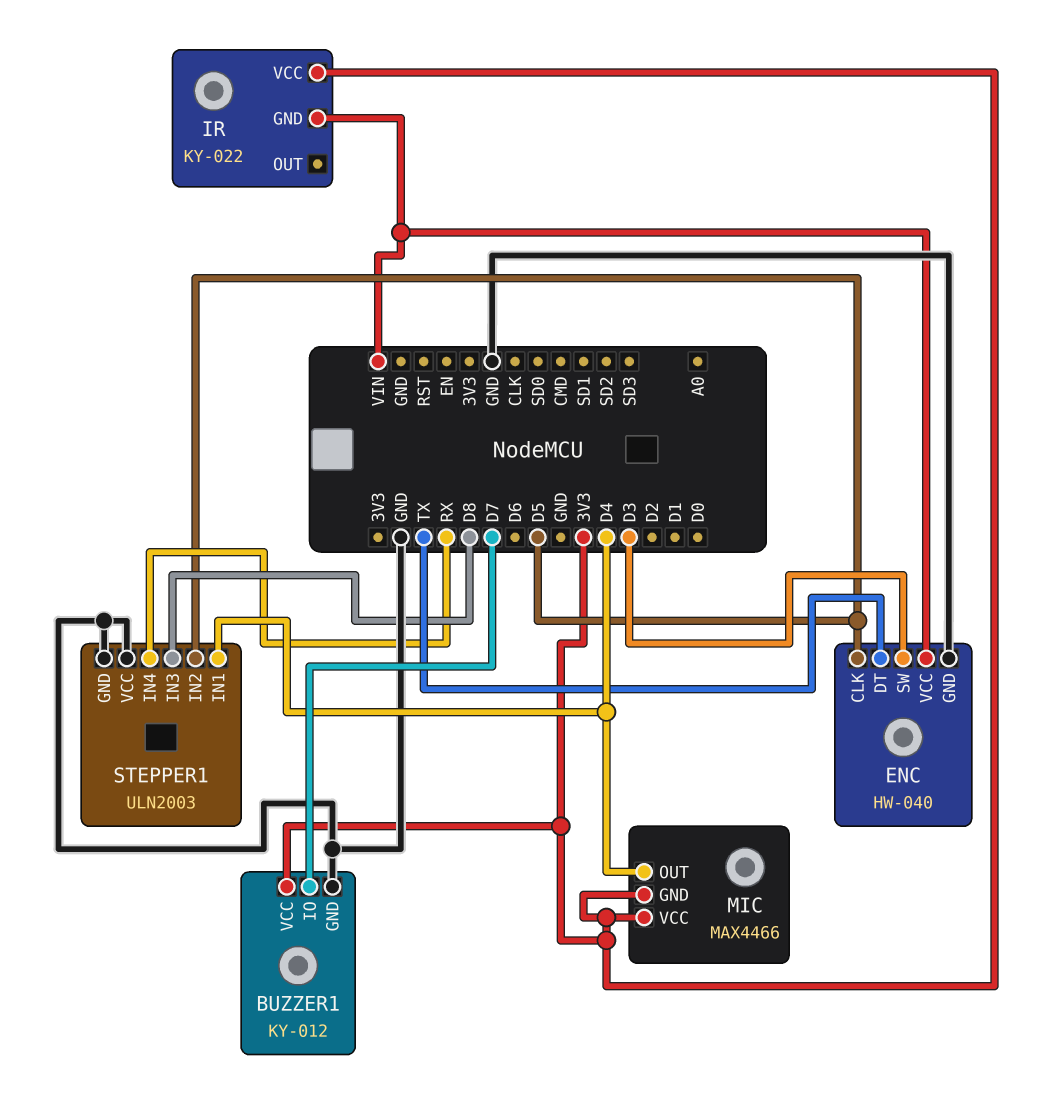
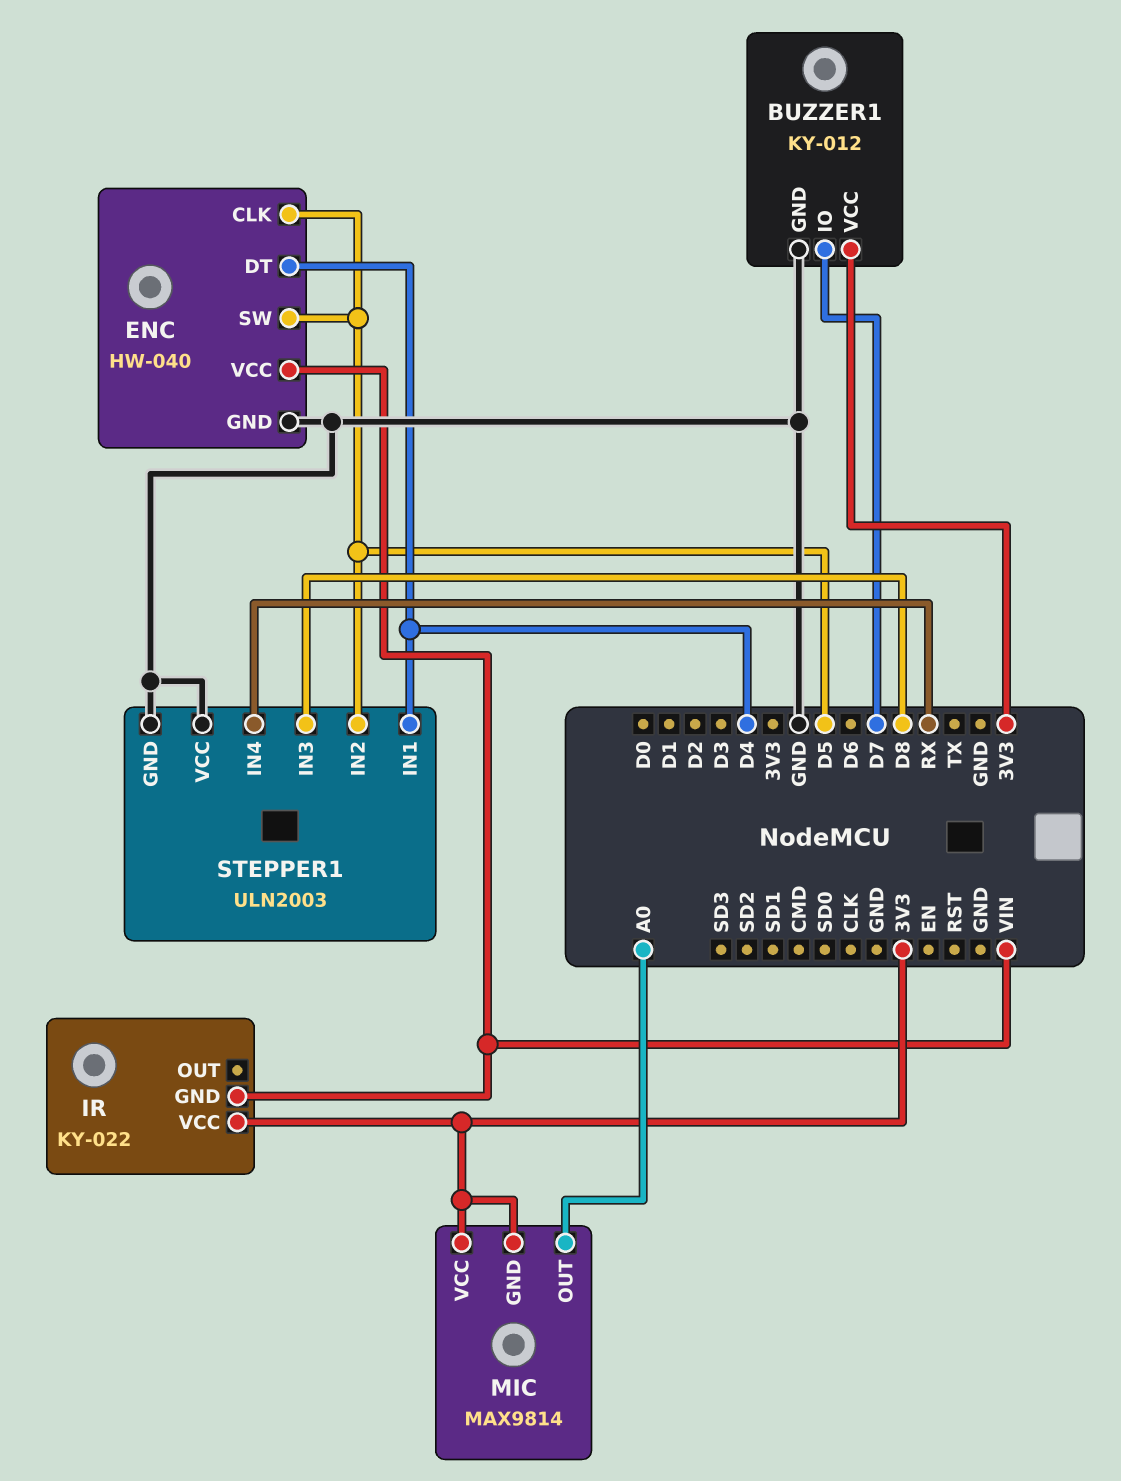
ENC pin DT: TX -> D4
ENC pin SW: D3 -> D5
MIC: MAX4466 -> MAX9814
MIC pin OUT: D4 -> A0

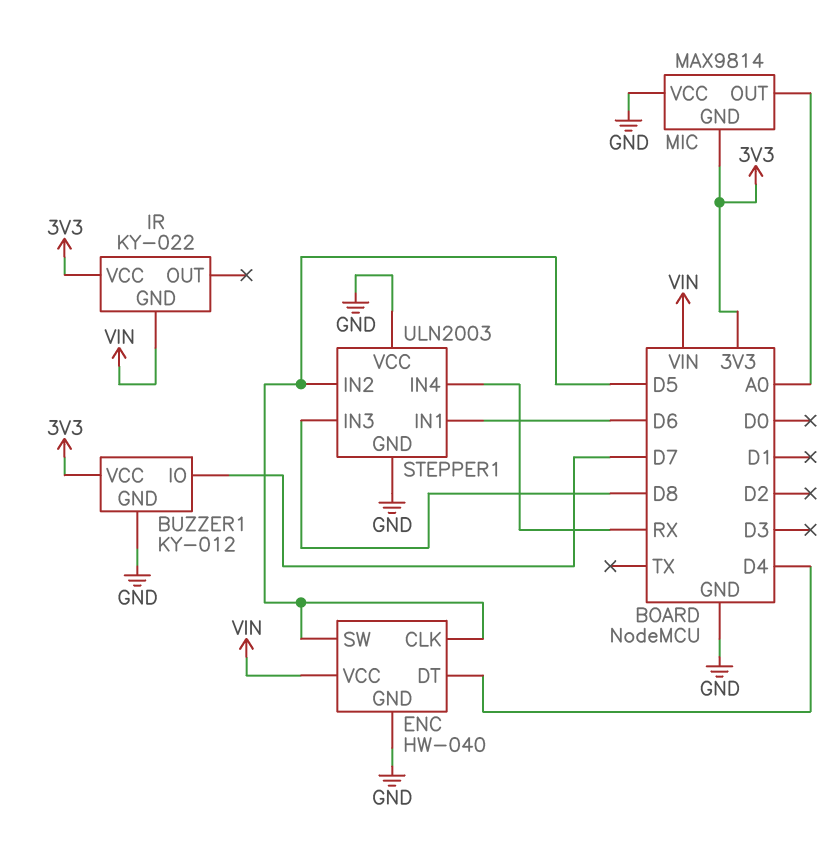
MIC pin VCC: 3V3 -> GND
STEPPER1 pin IN1: D4 -> D6

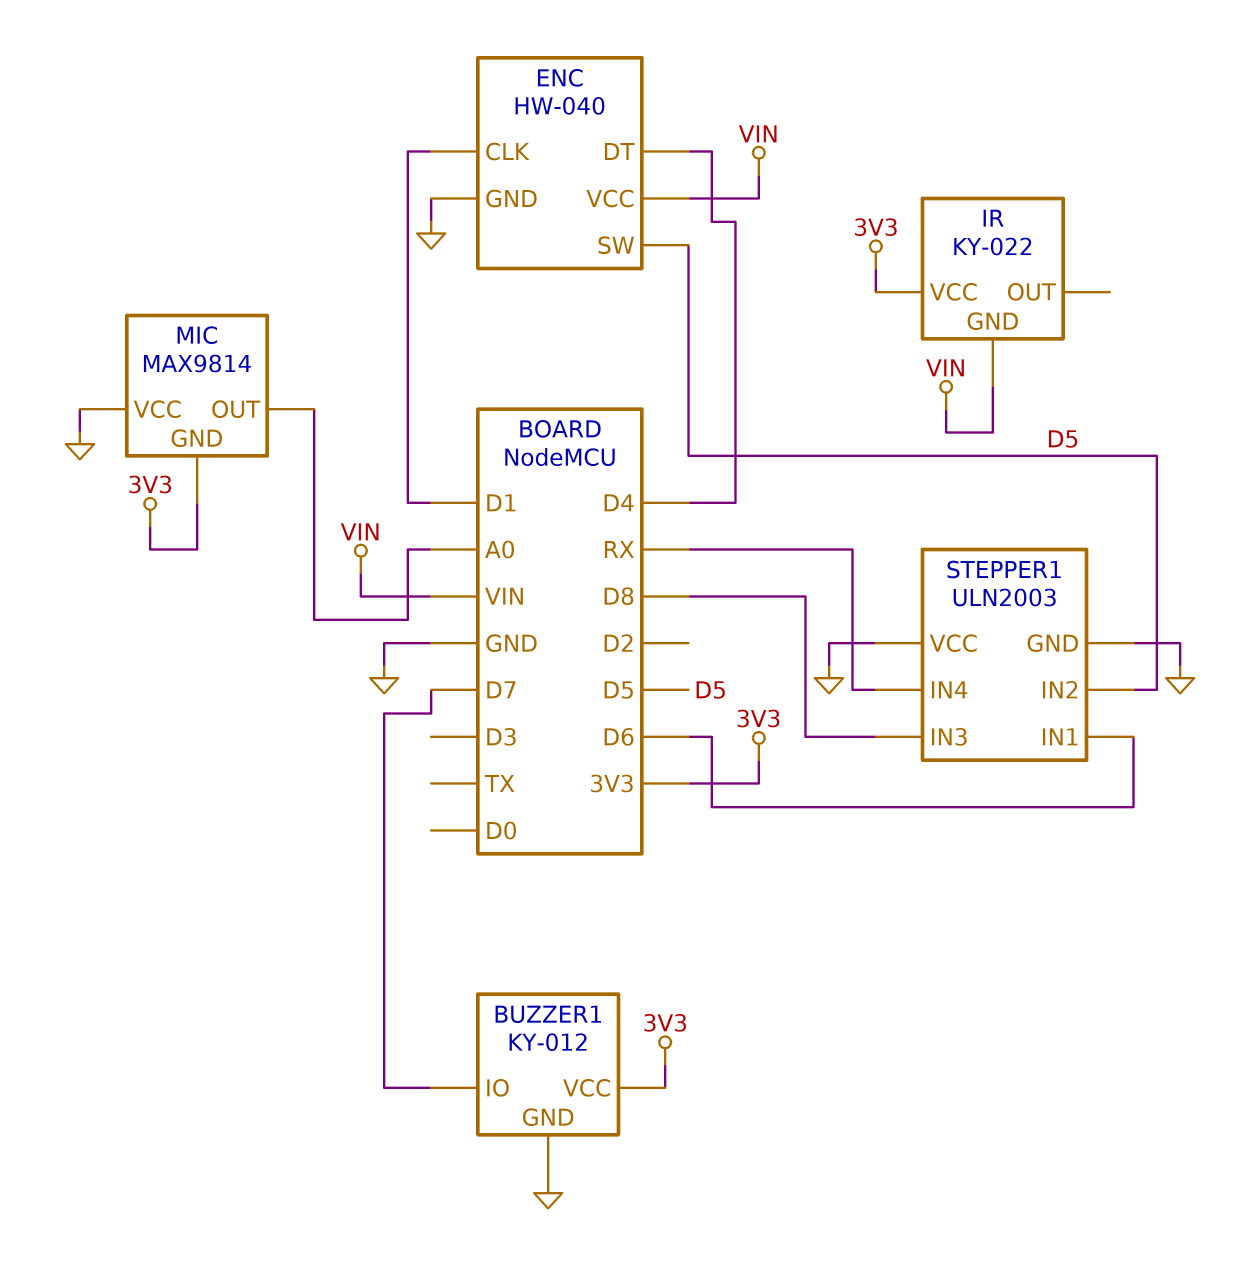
ENC pin CLK: D5 -> D1

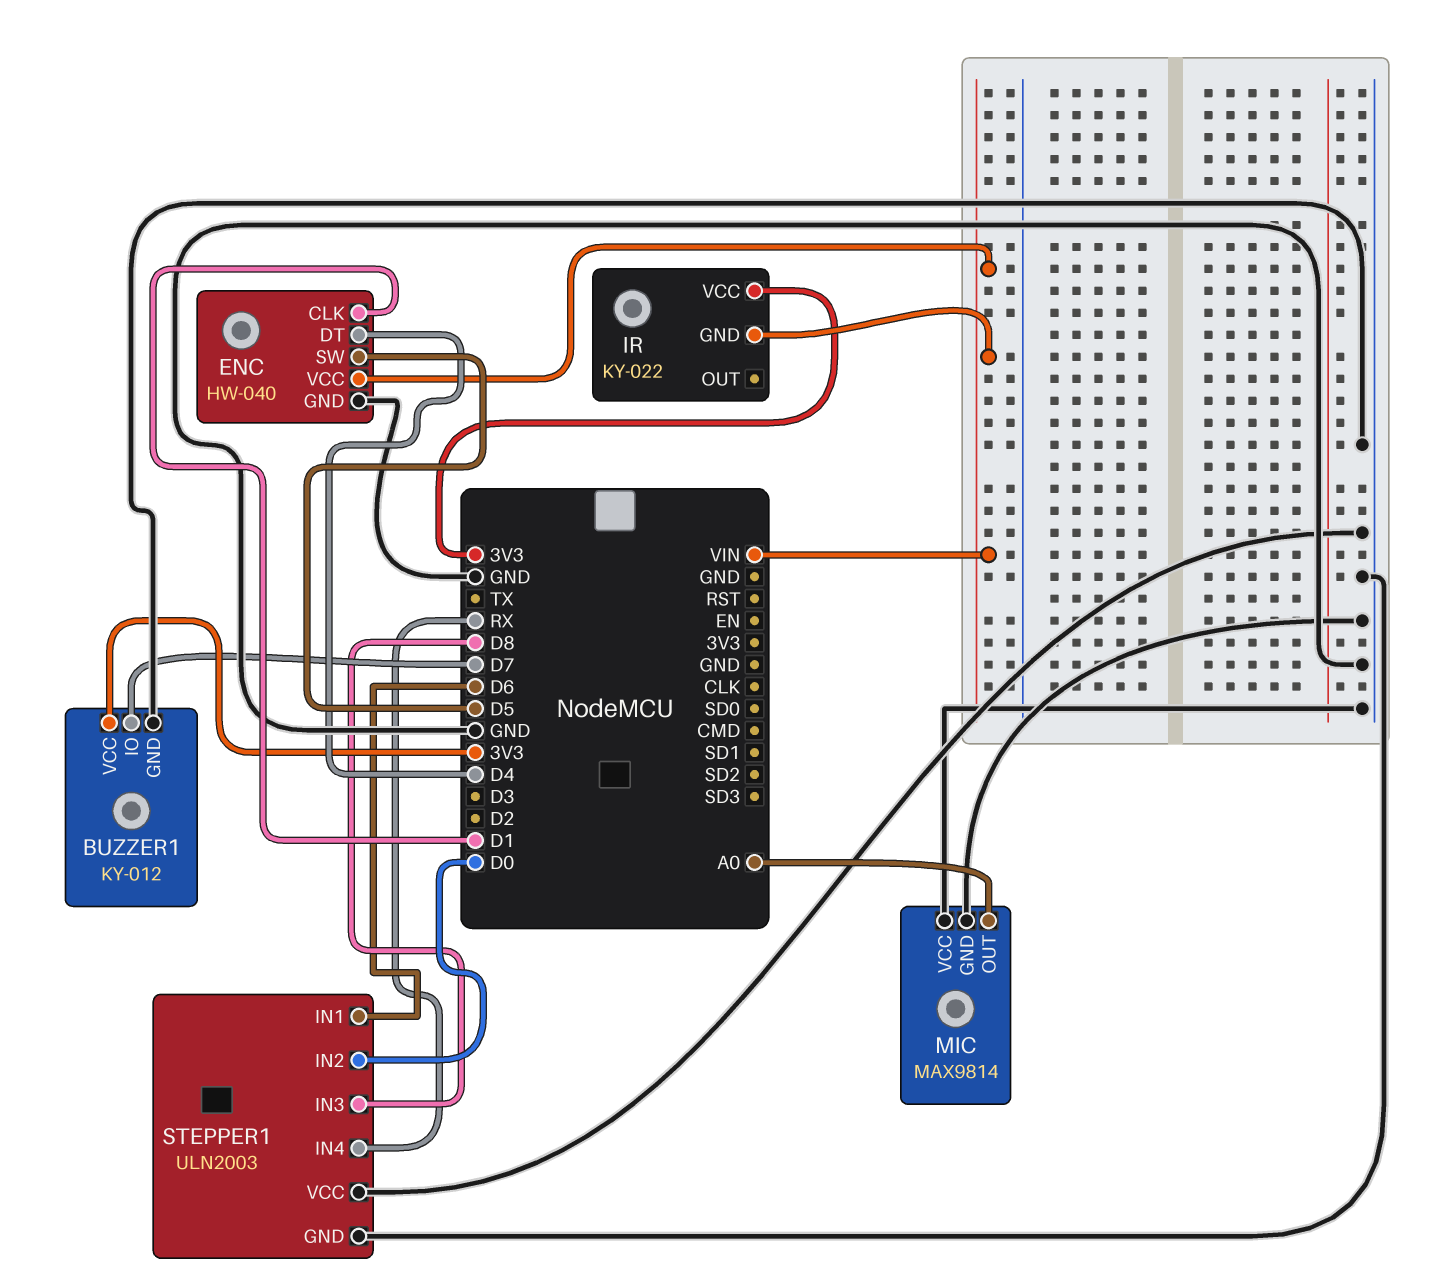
MIC pin GND: 3V3 -> GND
STEPPER1 pin IN2: D5 -> D0

